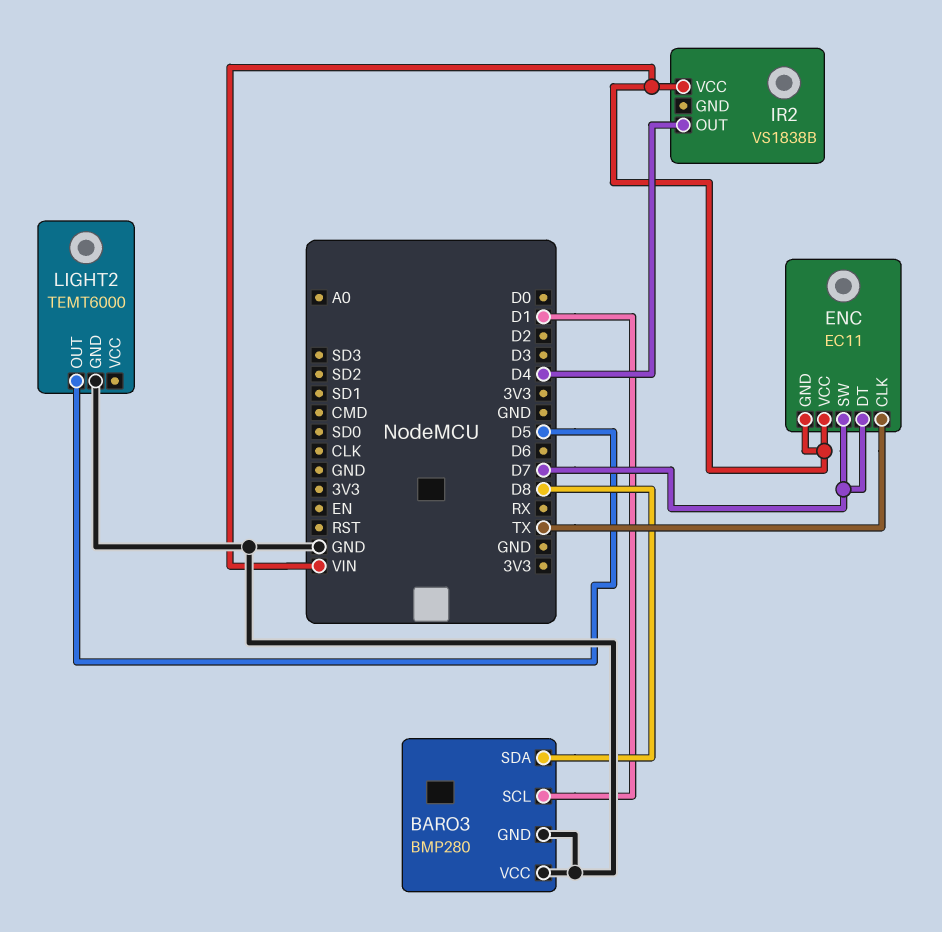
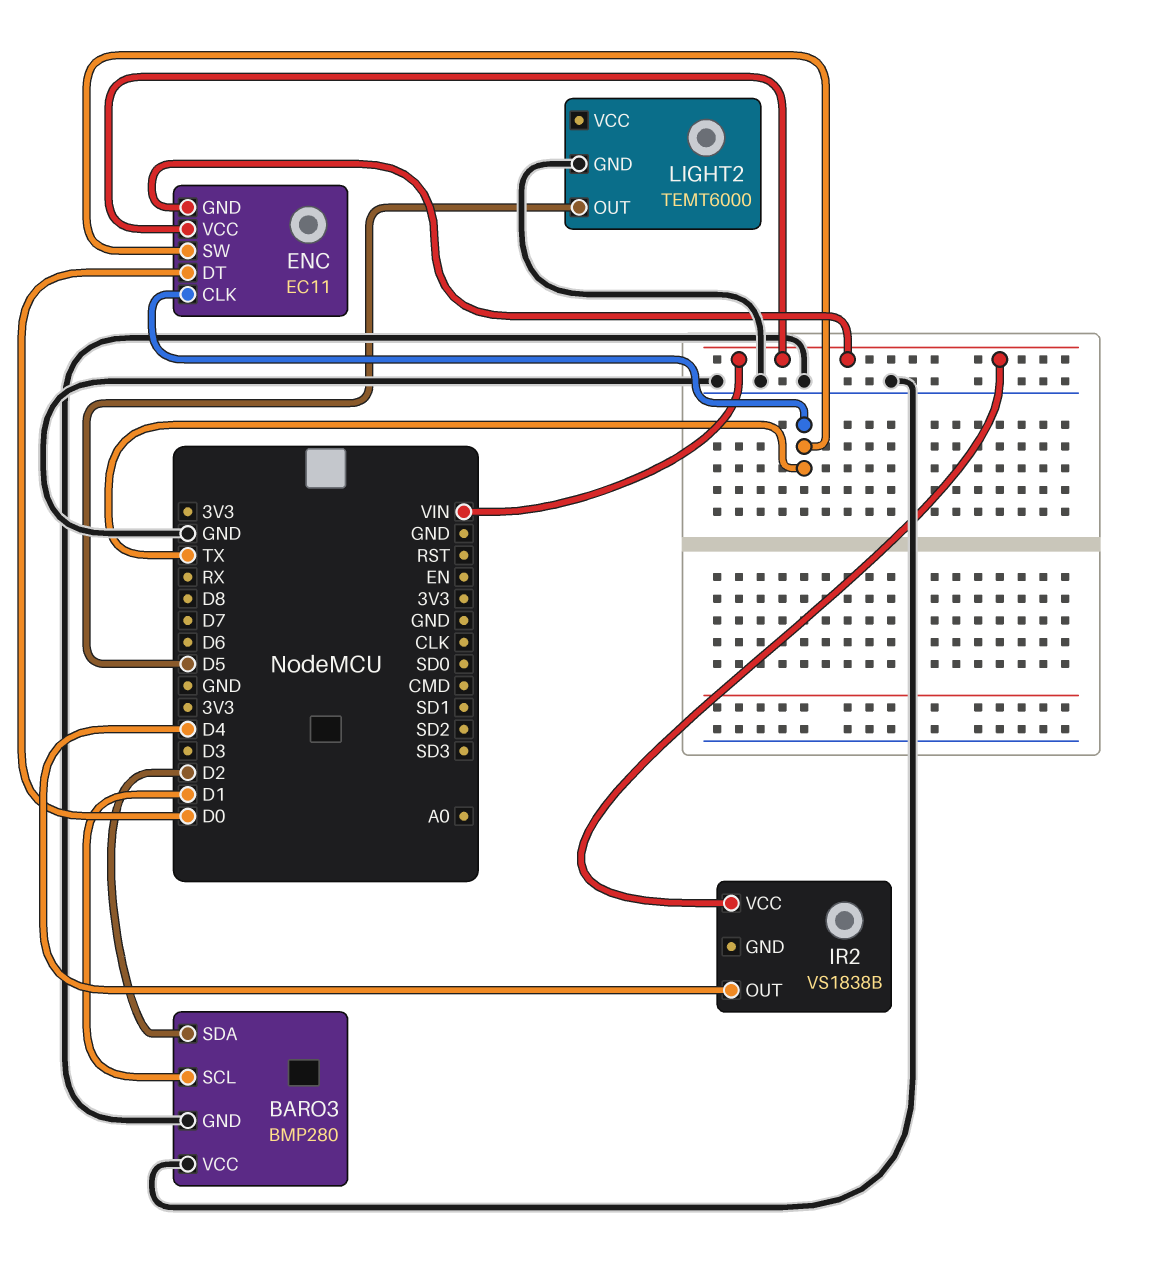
BARO3 pin SDA: D8 -> D2
ENC pin DT: D7 -> D0
ENC pin SW: D7 -> TX

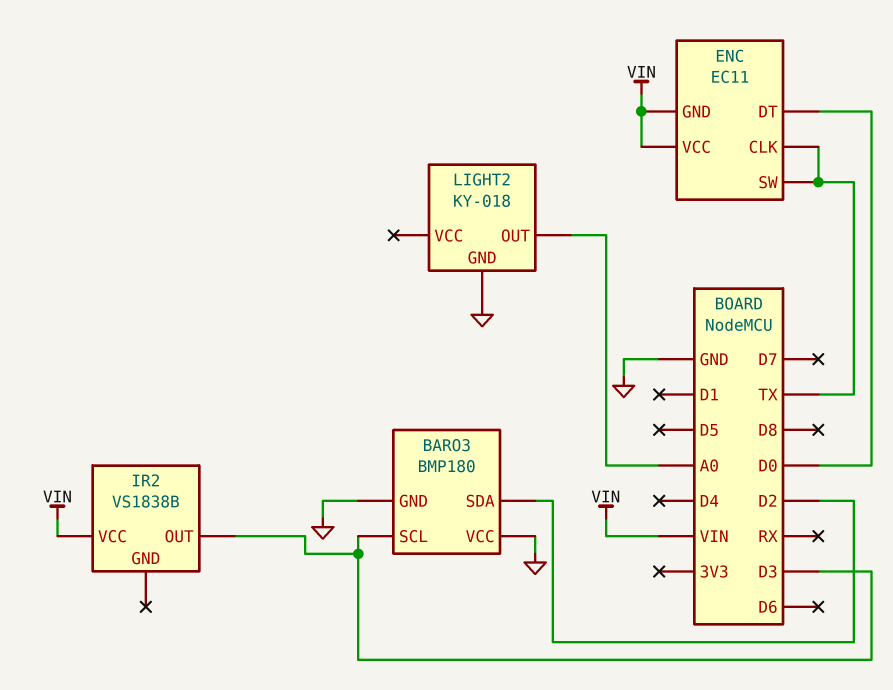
BARO3: BMP280 -> BMP180
BARO3 pin SCL: D1 -> D3
IR2 pin OUT: D4 -> D3
LIGHT2: TEMT6000 -> KY-018
LIGHT2 pin OUT: D5 -> A0

